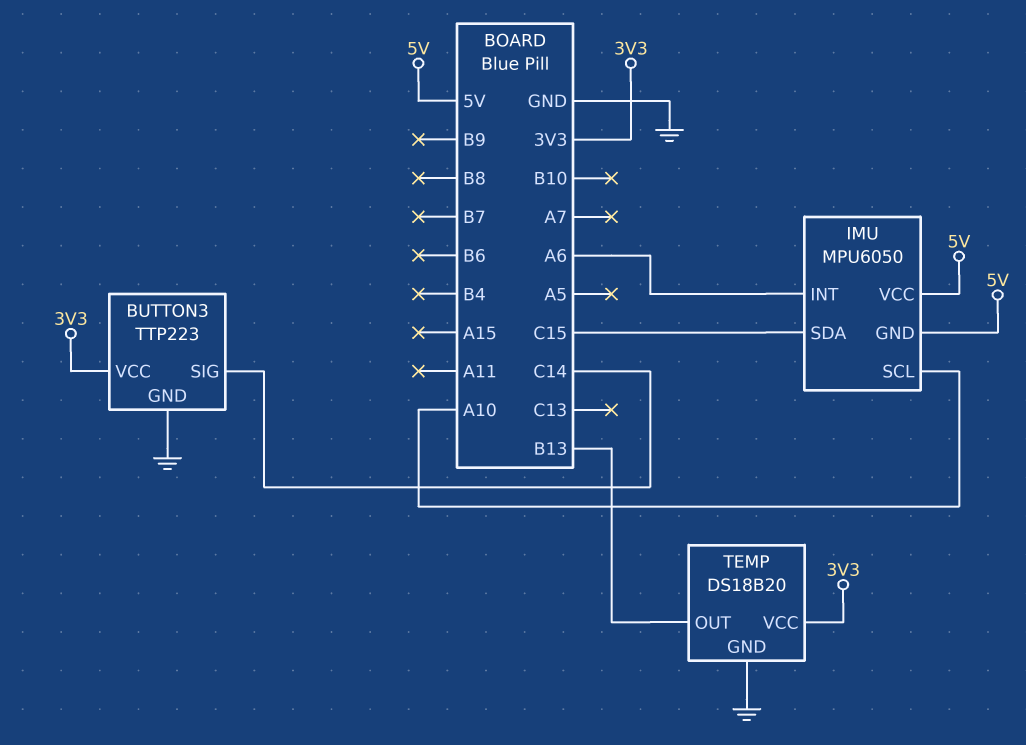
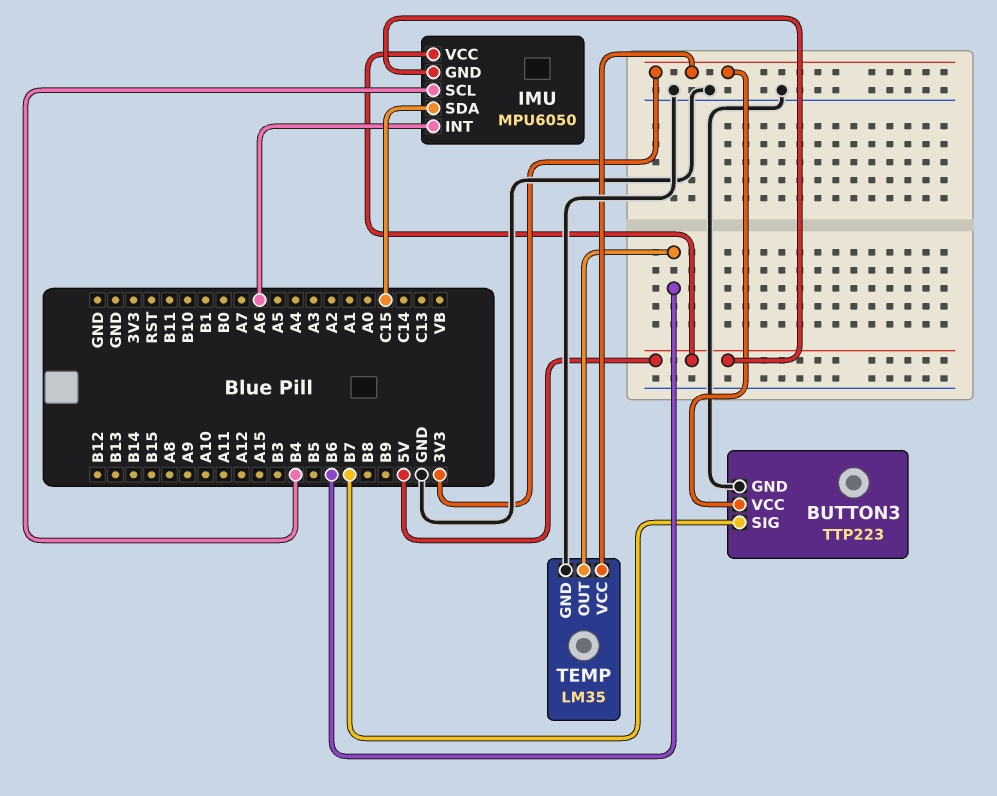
BUTTON3 pin SIG: C14 -> B7
IMU pin SCL: A10 -> B4
TEMP: DS18B20 -> LM35
TEMP pin OUT: B13 -> B6

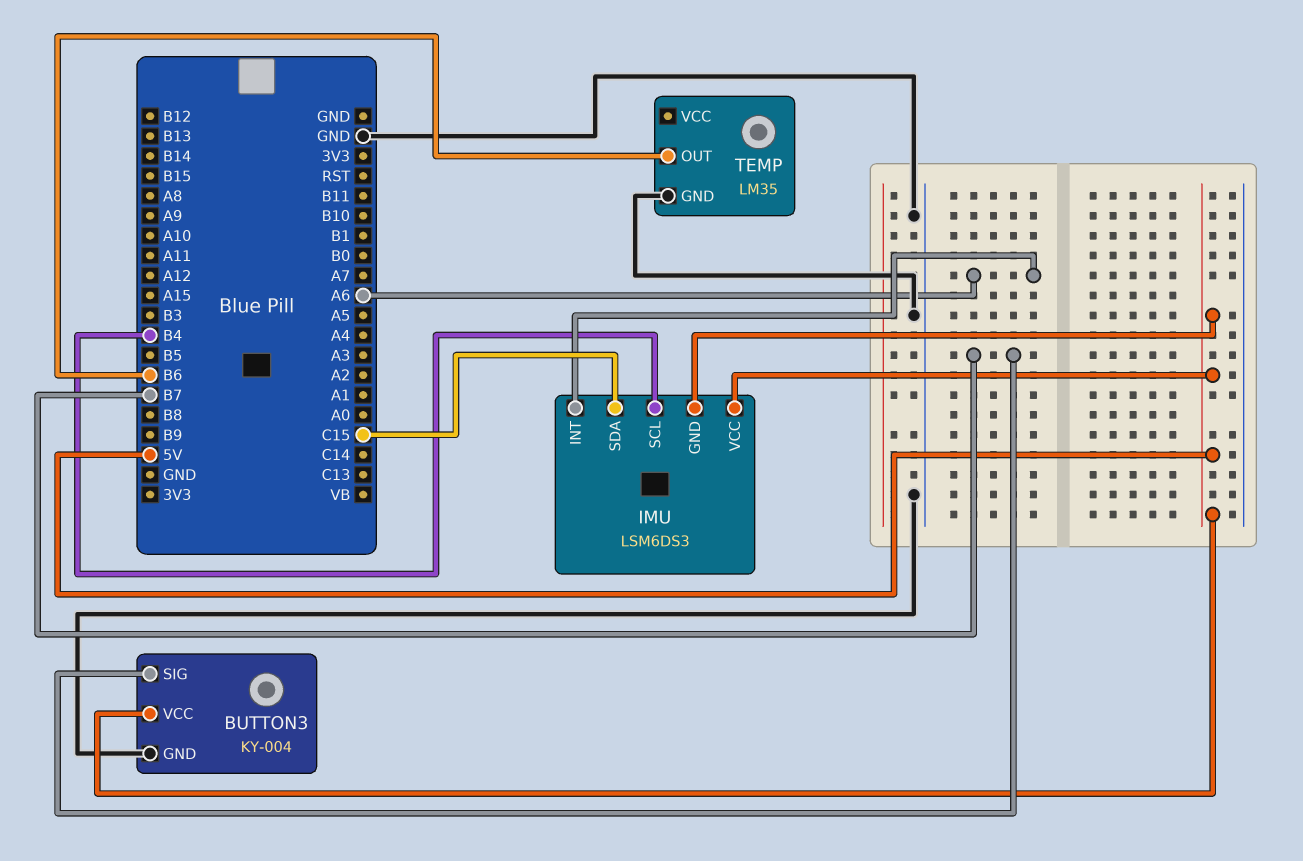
BUTTON3: TTP223 -> KY-004
BUTTON3 pin VCC: 3V3 -> 5V
IMU: MPU6050 -> LSM6DS3
TEMP pin VCC: 3V3 -> none

